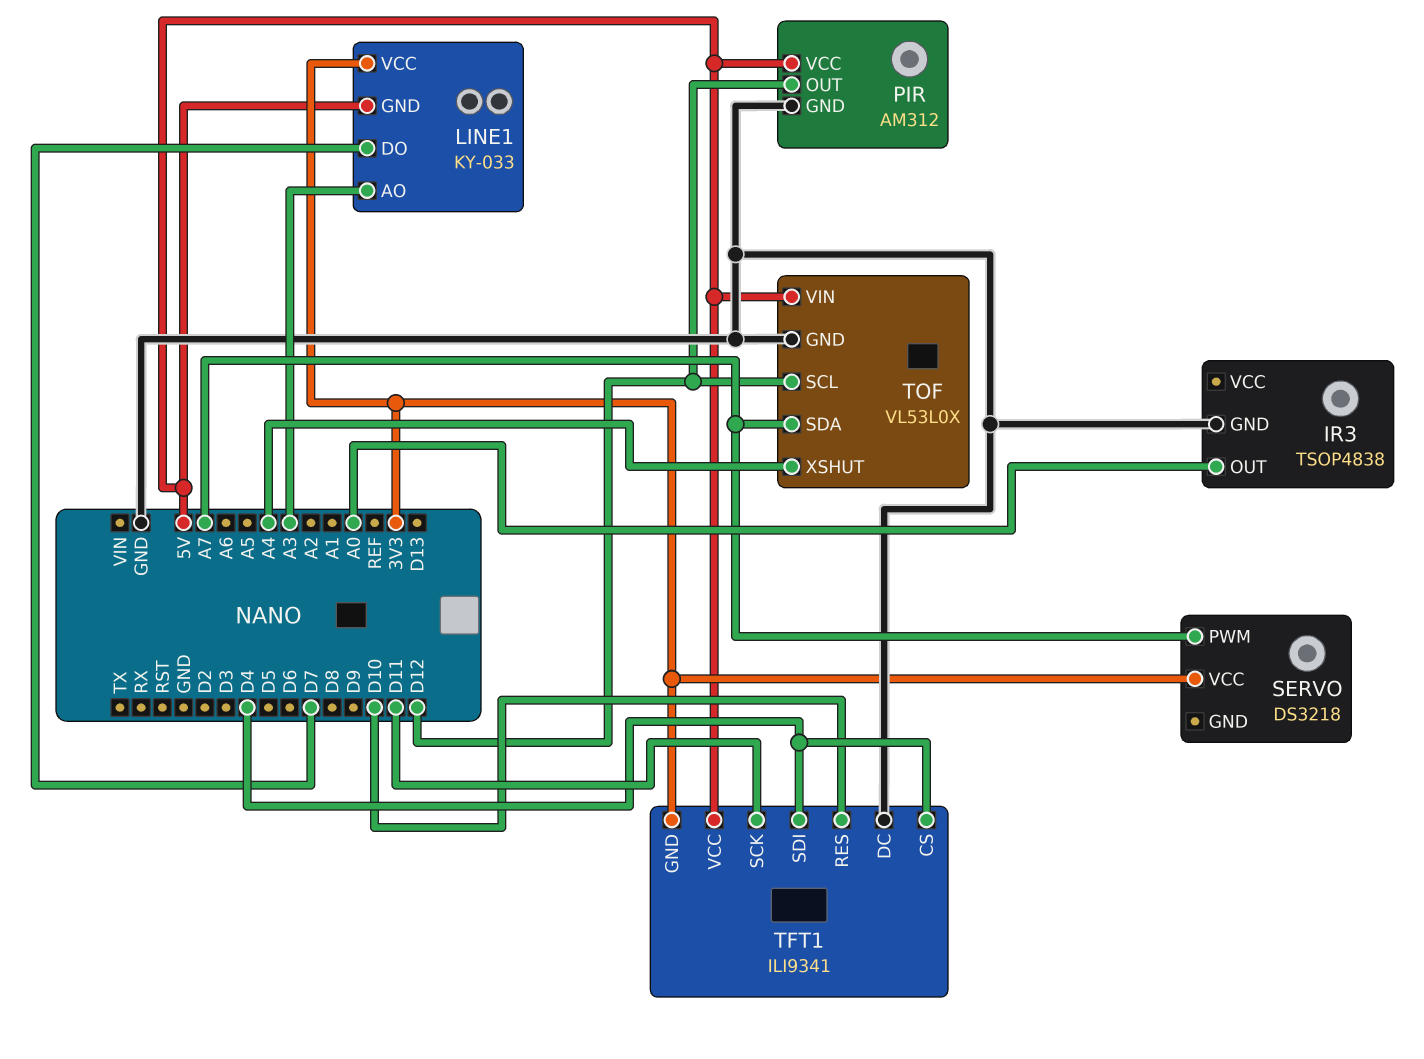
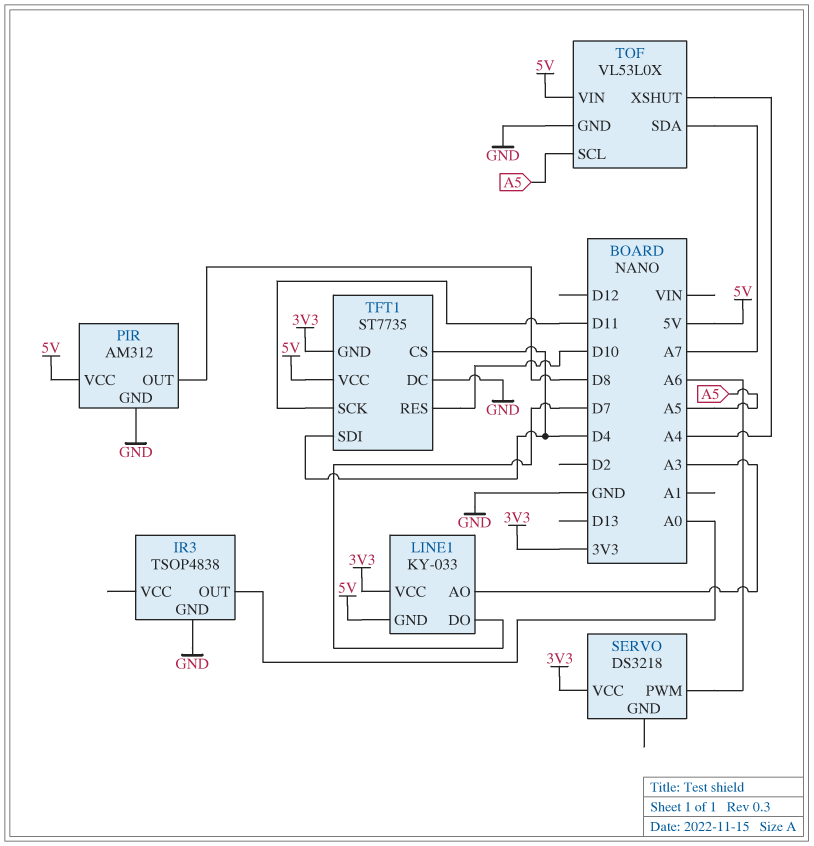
PIR pin OUT: D12 -> D8
SERVO pin PWM: A7 -> A6
TFT1: ILI9341 -> ST7735
TOF pin SCL: D12 -> A5

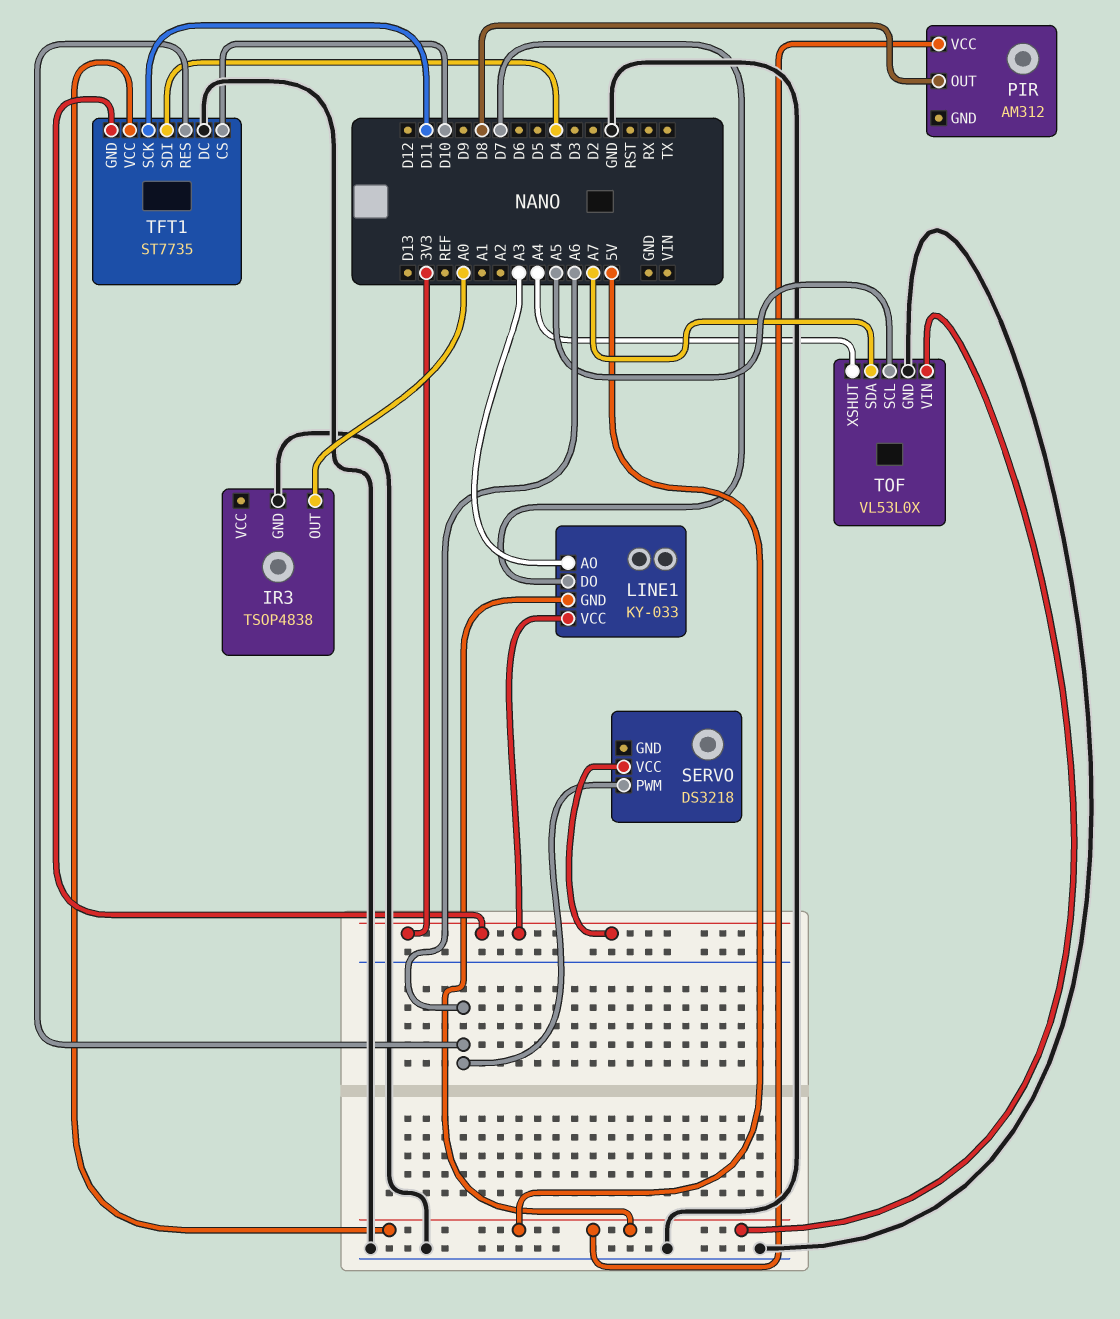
PIR pin GND: GND -> none
TFT1 pin CS: D4 -> D10
TFT1 pin RES: D10 -> A6

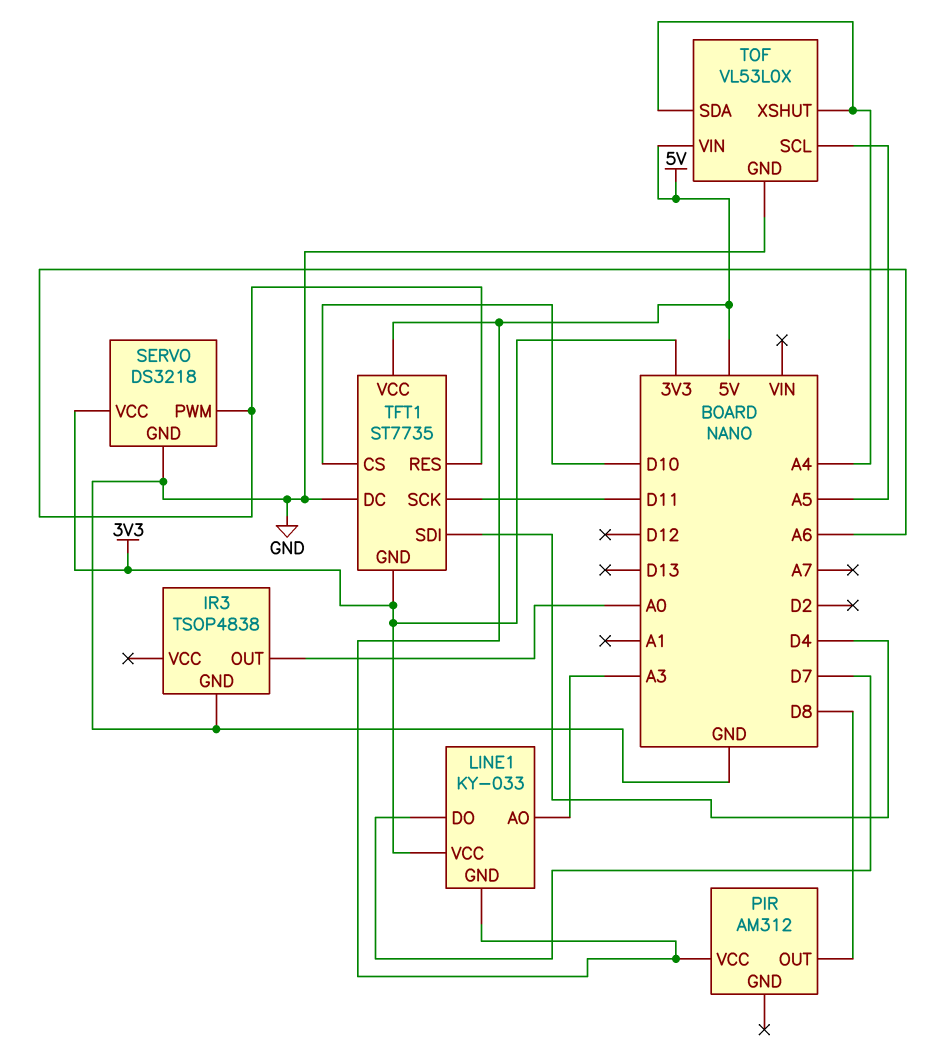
SERVO pin GND: none -> GND
TOF pin SDA: A7 -> A4

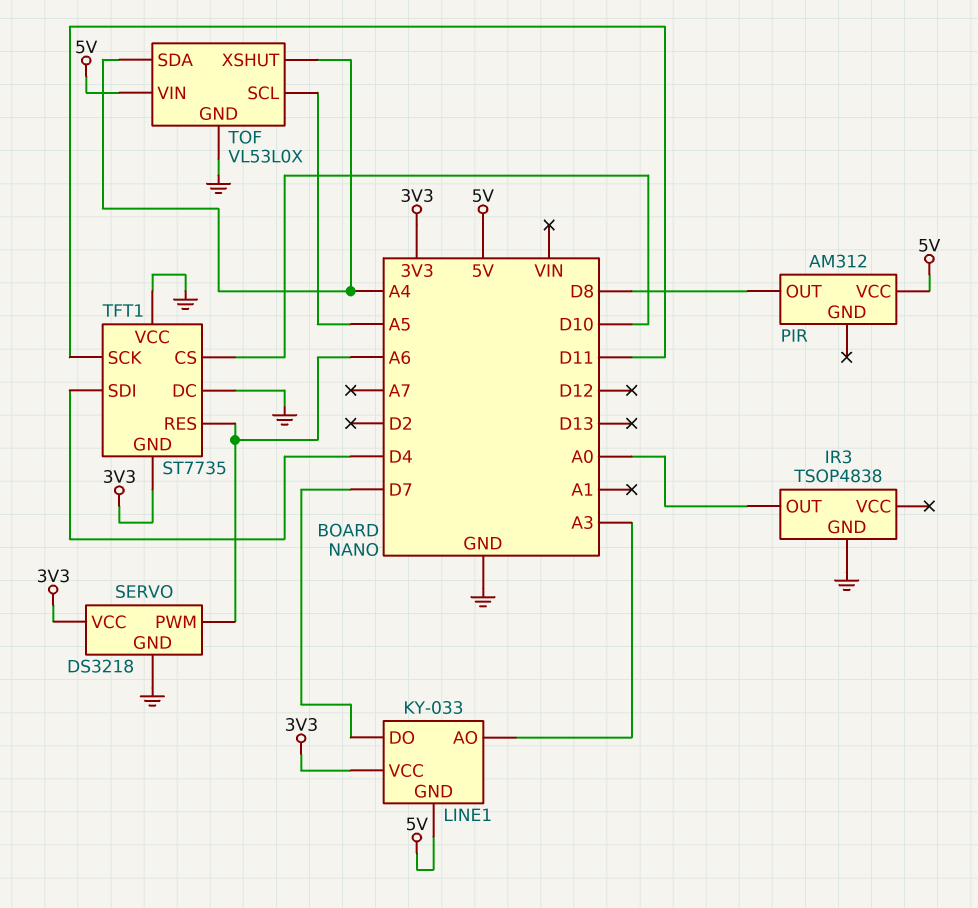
TFT1 pin VCC: 5V -> GND

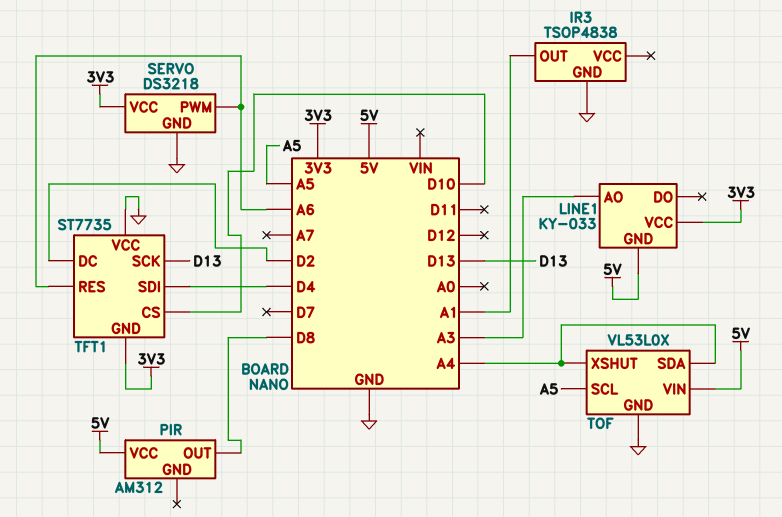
IR3 pin OUT: A0 -> A1
LINE1 pin DO: D7 -> none
TFT1 pin DC: GND -> D2
TFT1 pin SCK: D11 -> D13

